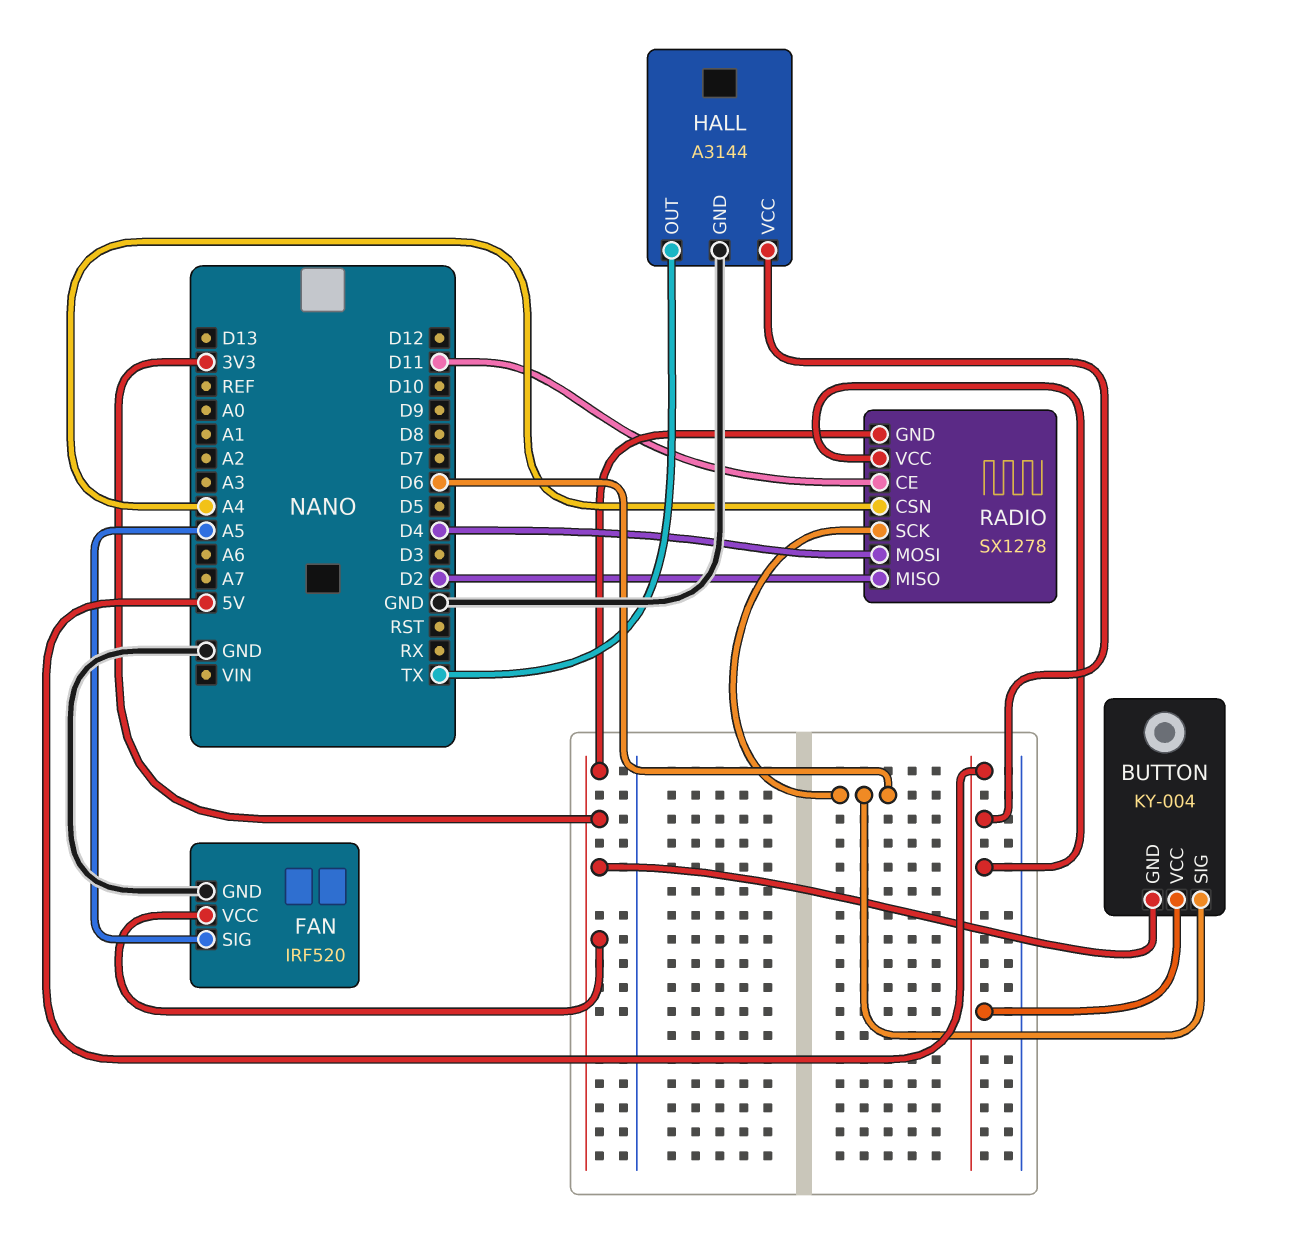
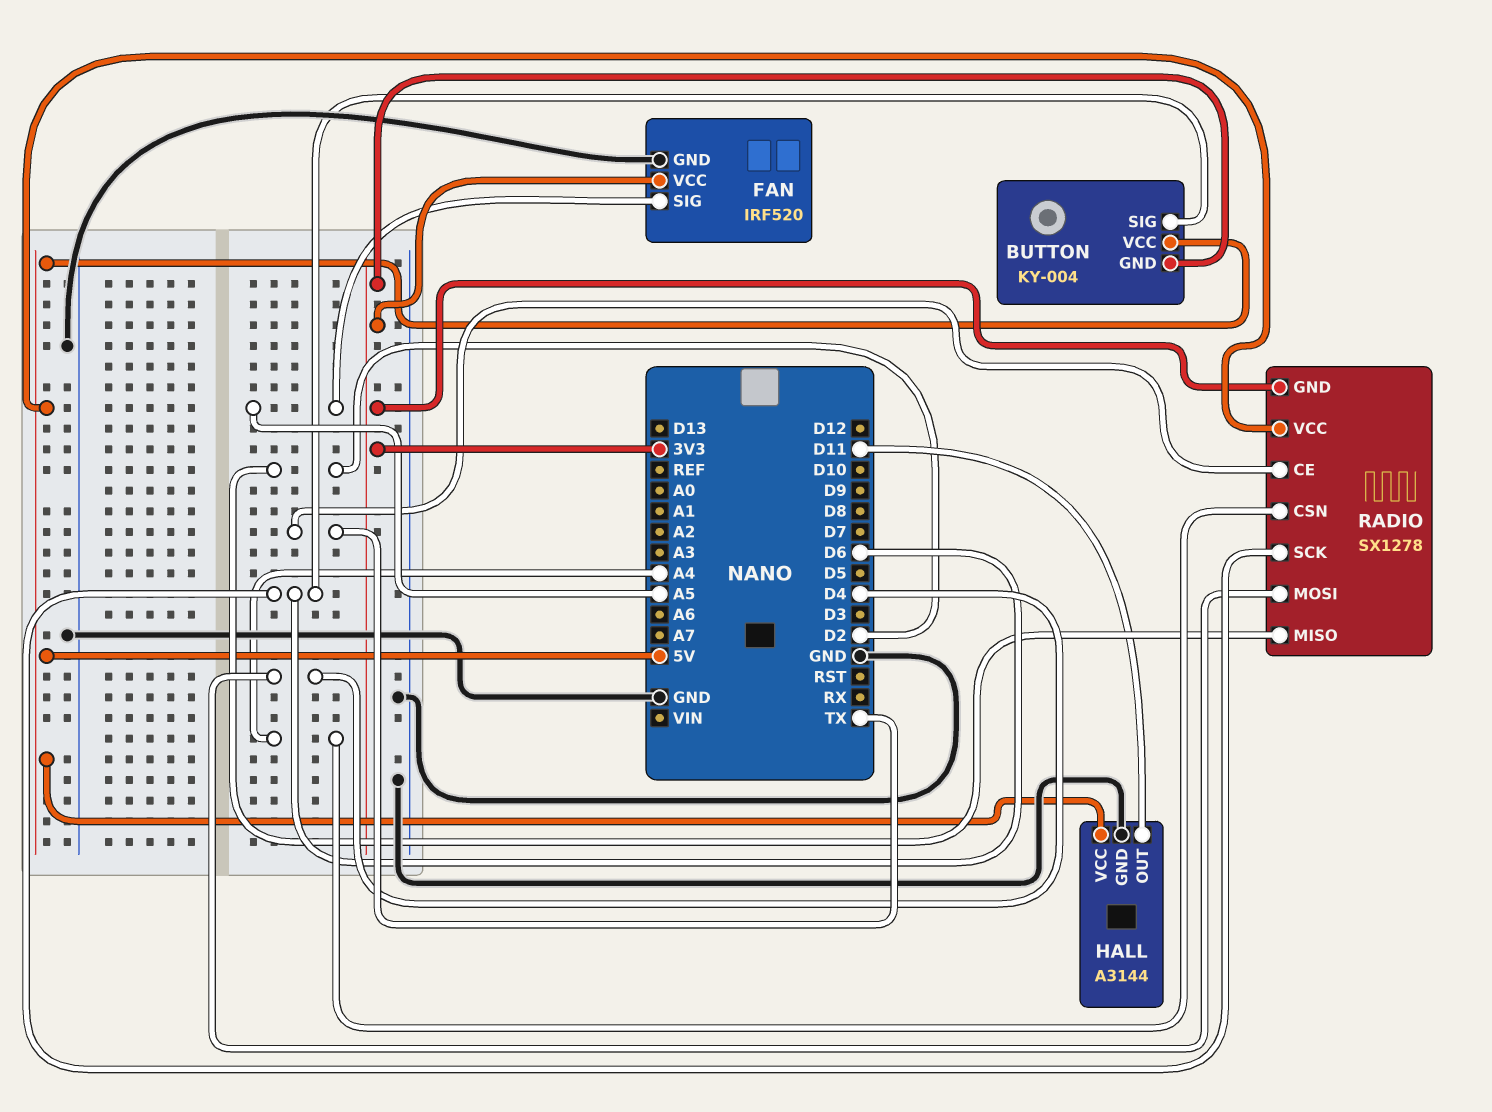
HALL pin OUT: TX -> D11
RADIO pin CE: D11 -> TX

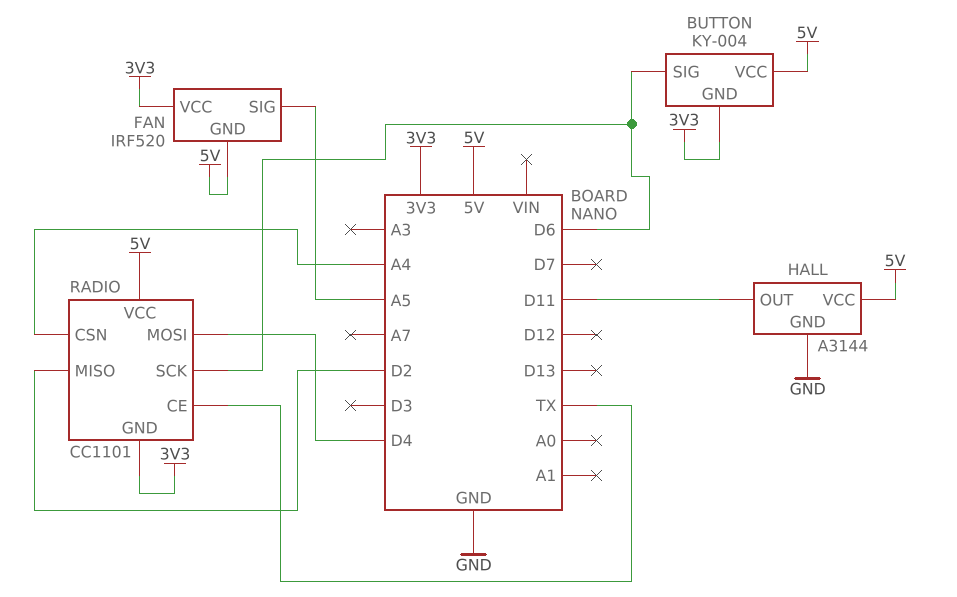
FAN pin GND: GND -> 5V
RADIO: SX1278 -> CC1101

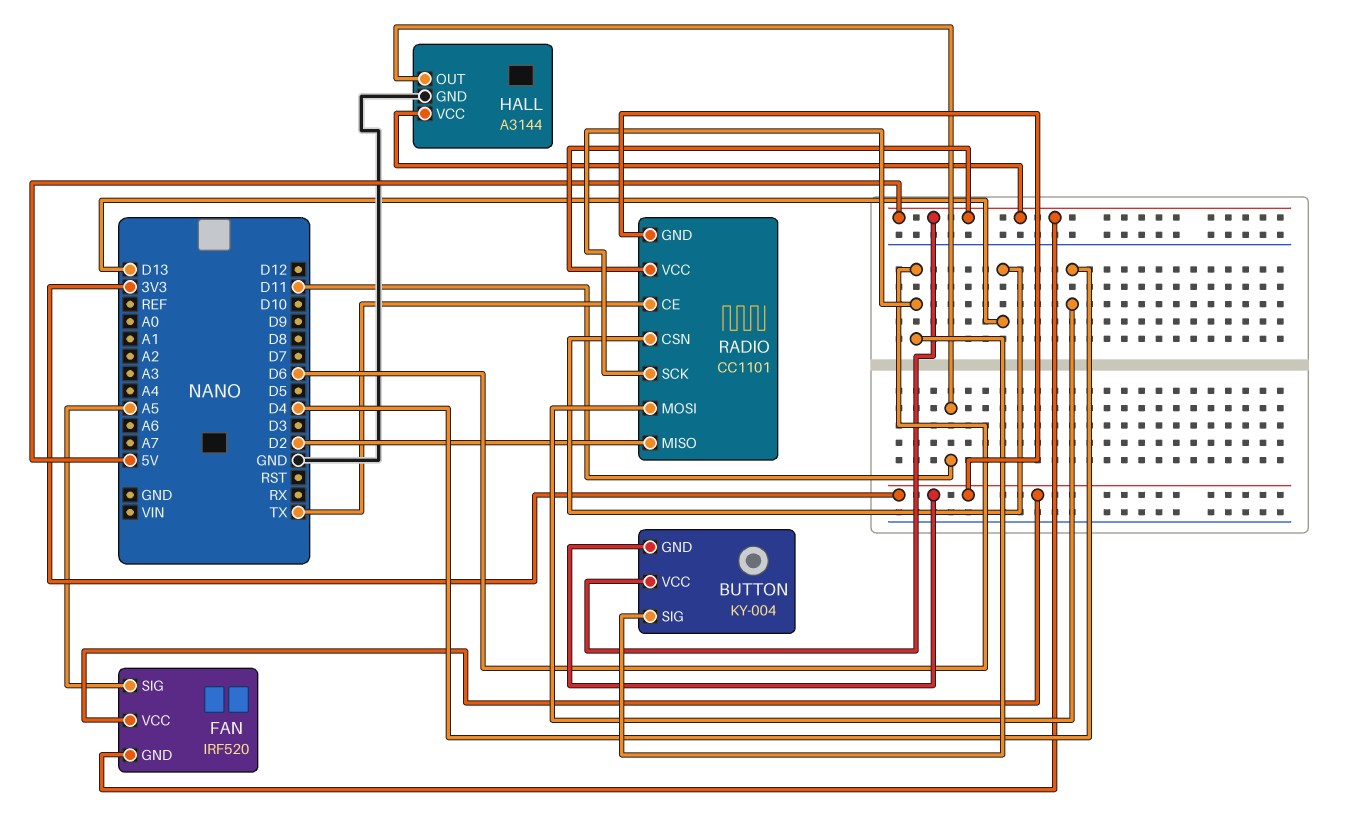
RADIO pin CSN: A4 -> D13

